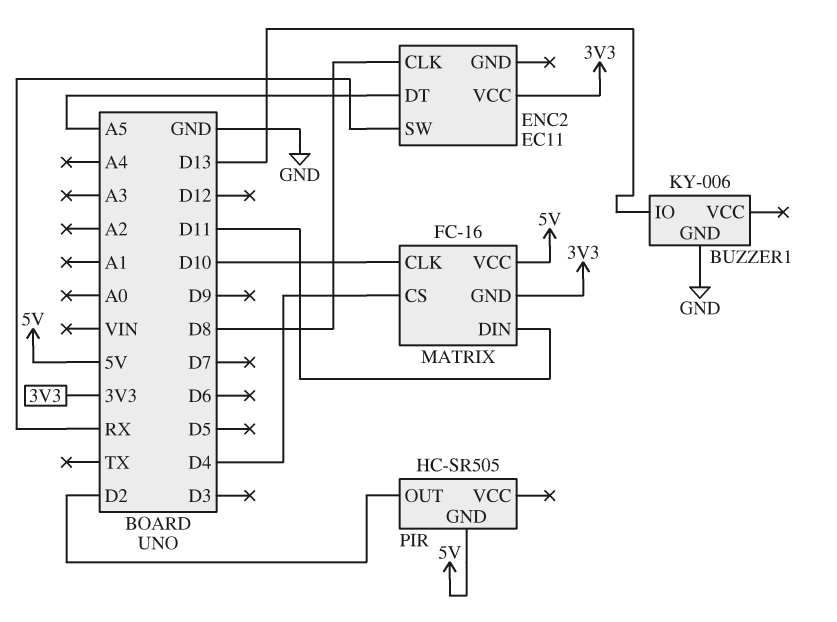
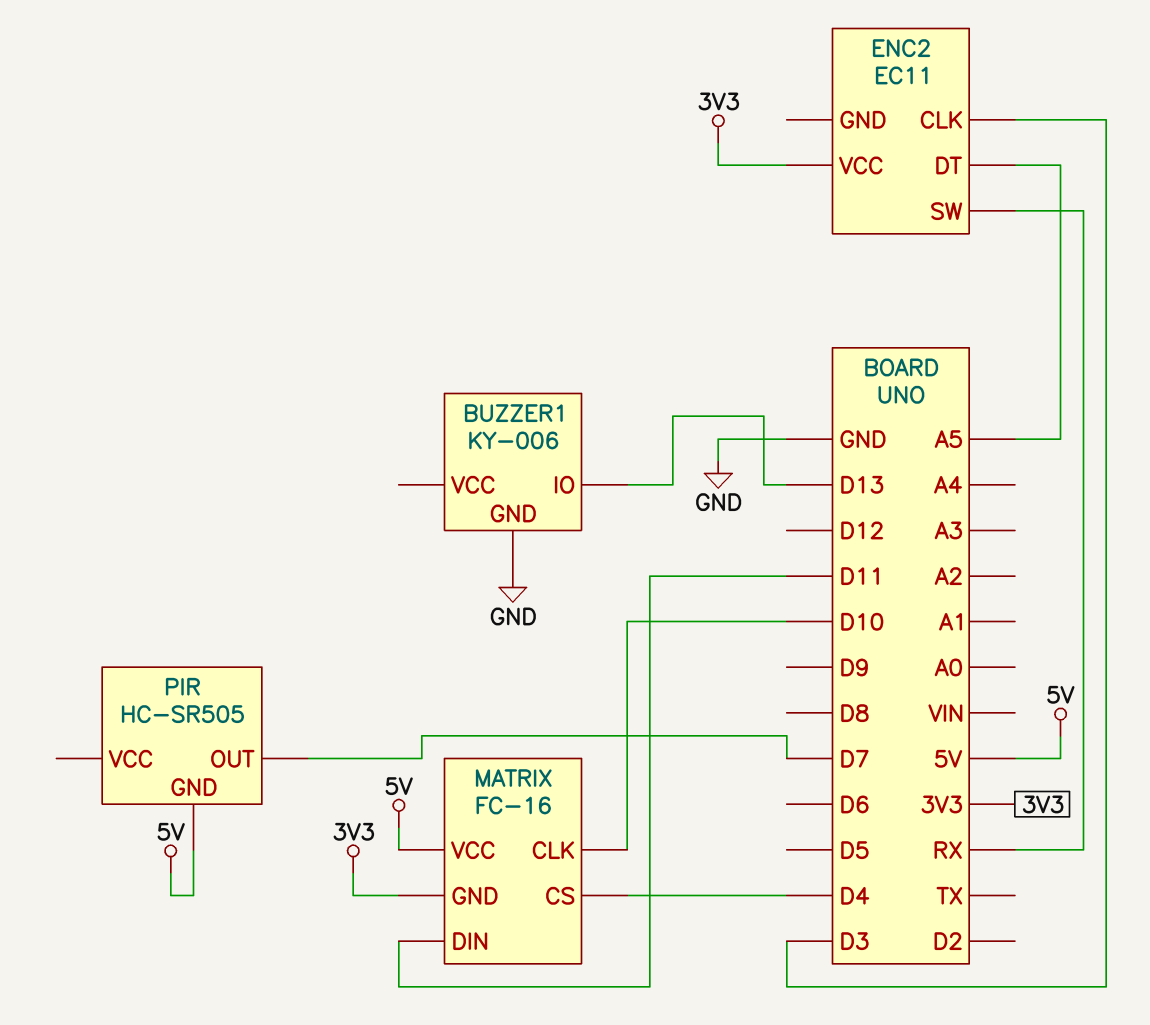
ENC2 pin CLK: D8 -> D3
PIR pin OUT: D2 -> D7

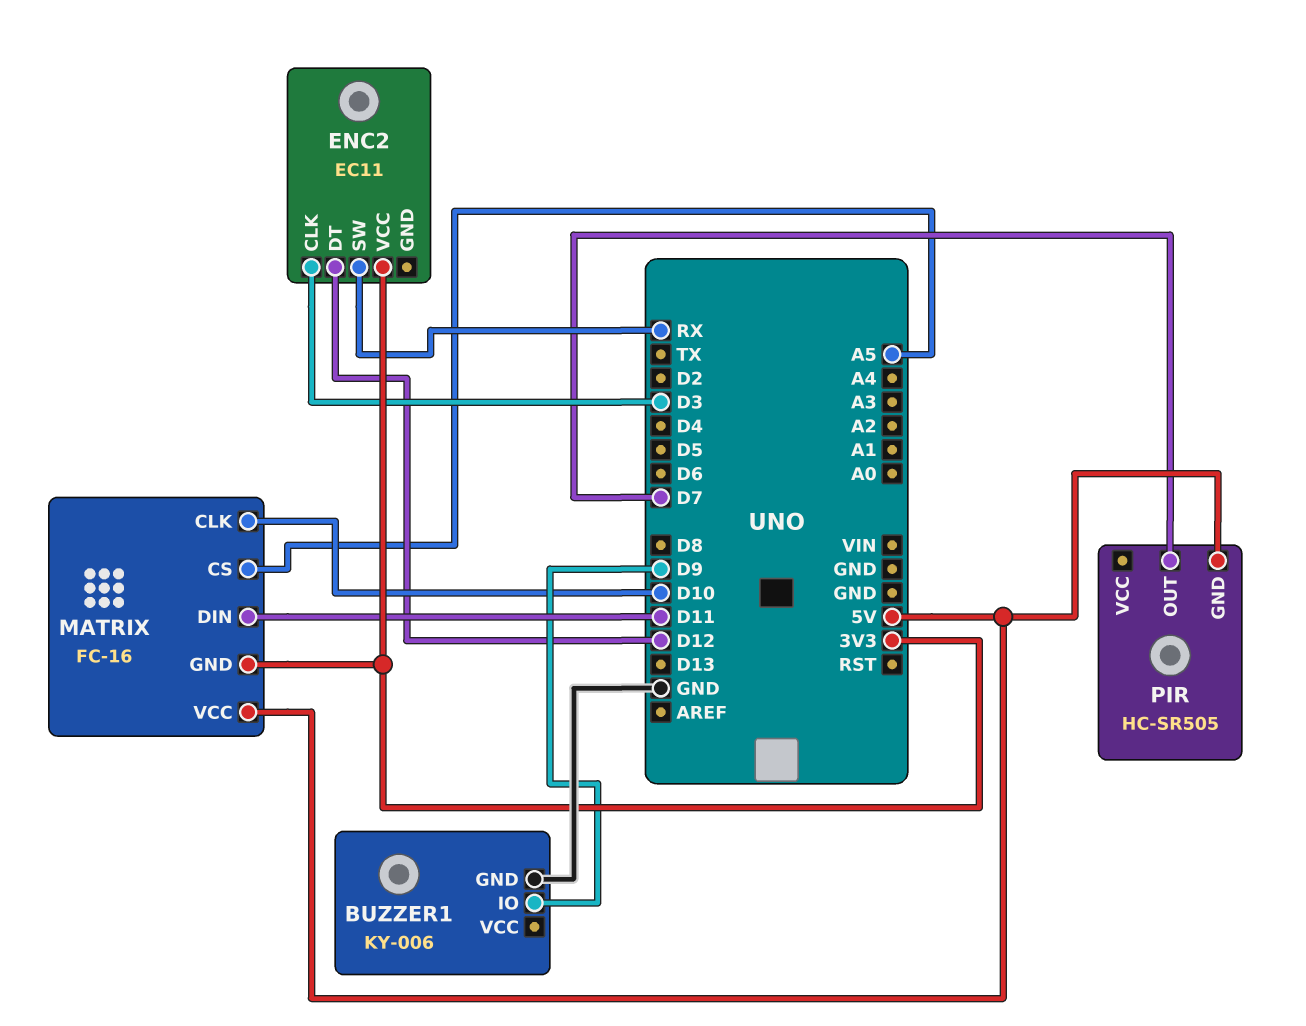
BUZZER1 pin IO: D13 -> D9
ENC2 pin DT: A5 -> D12
MATRIX pin CS: D4 -> A5

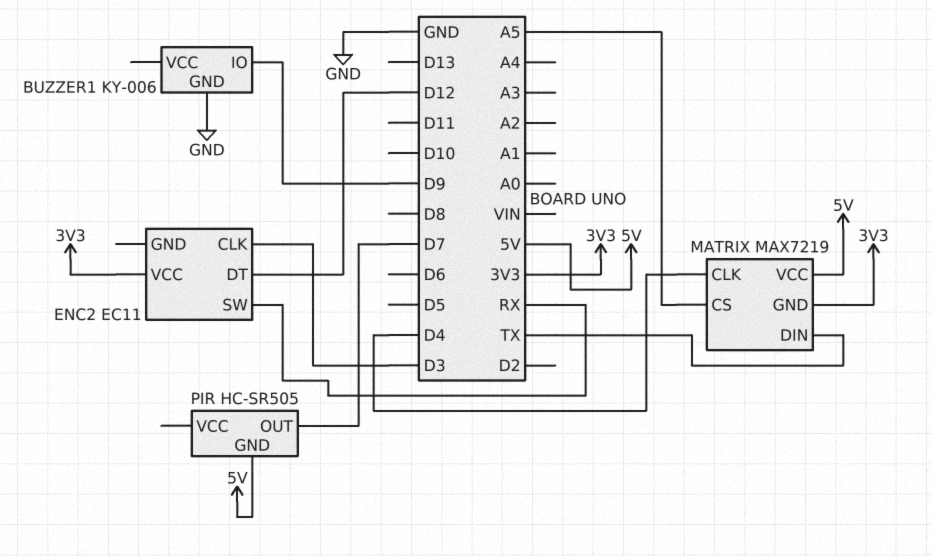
MATRIX: FC-16 -> MAX7219
MATRIX pin CLK: D10 -> D4
MATRIX pin DIN: D11 -> TX

